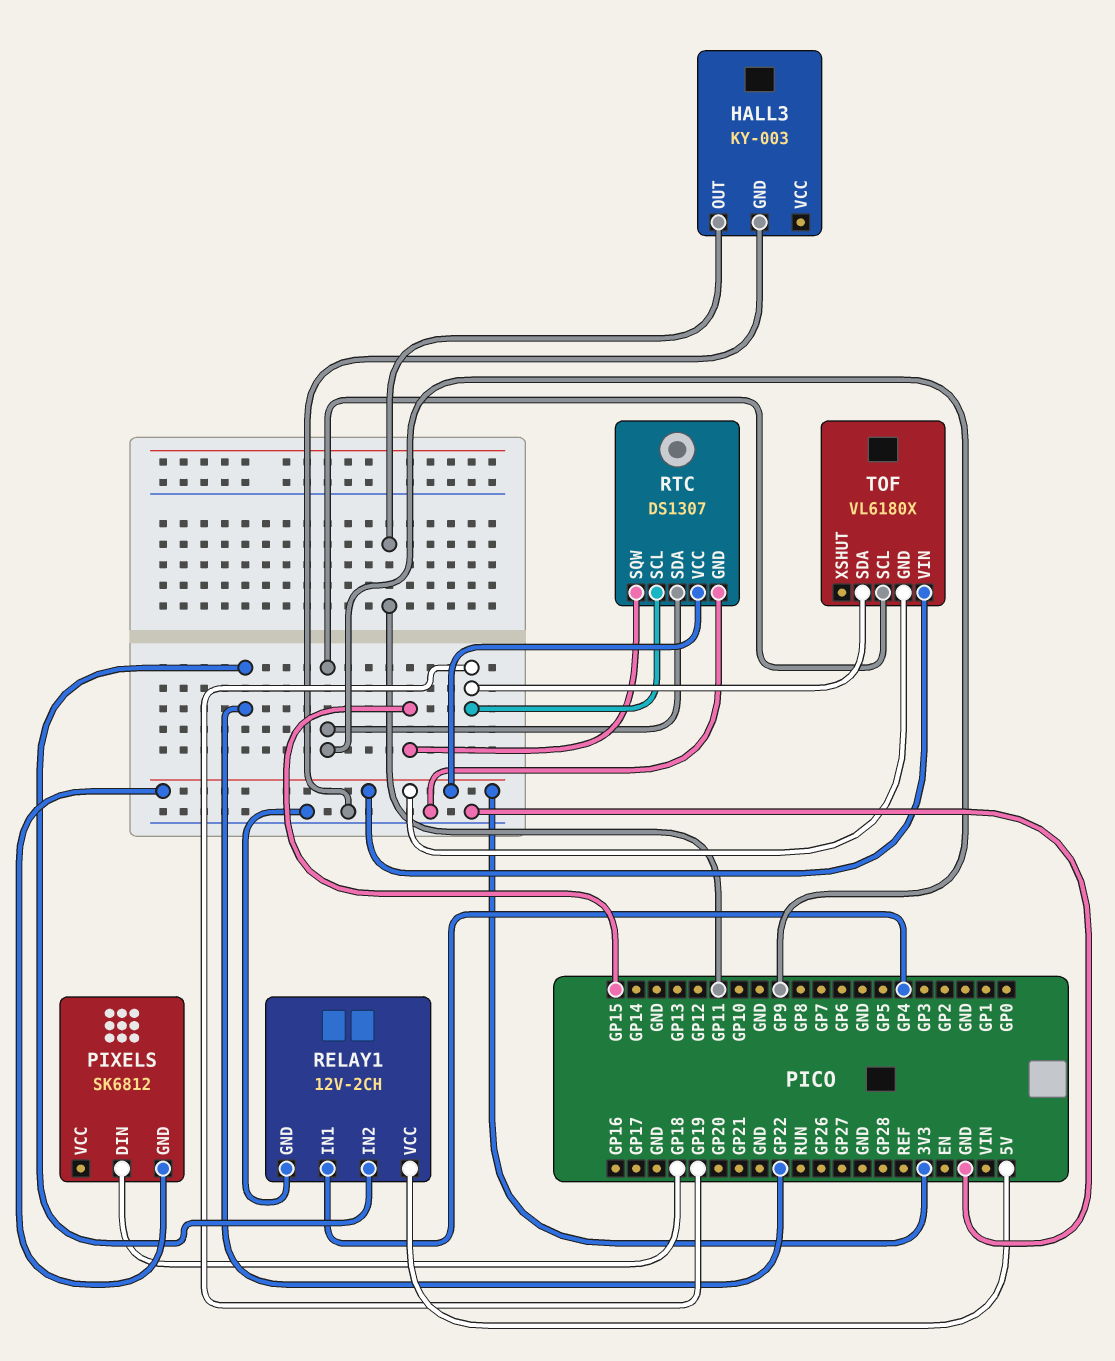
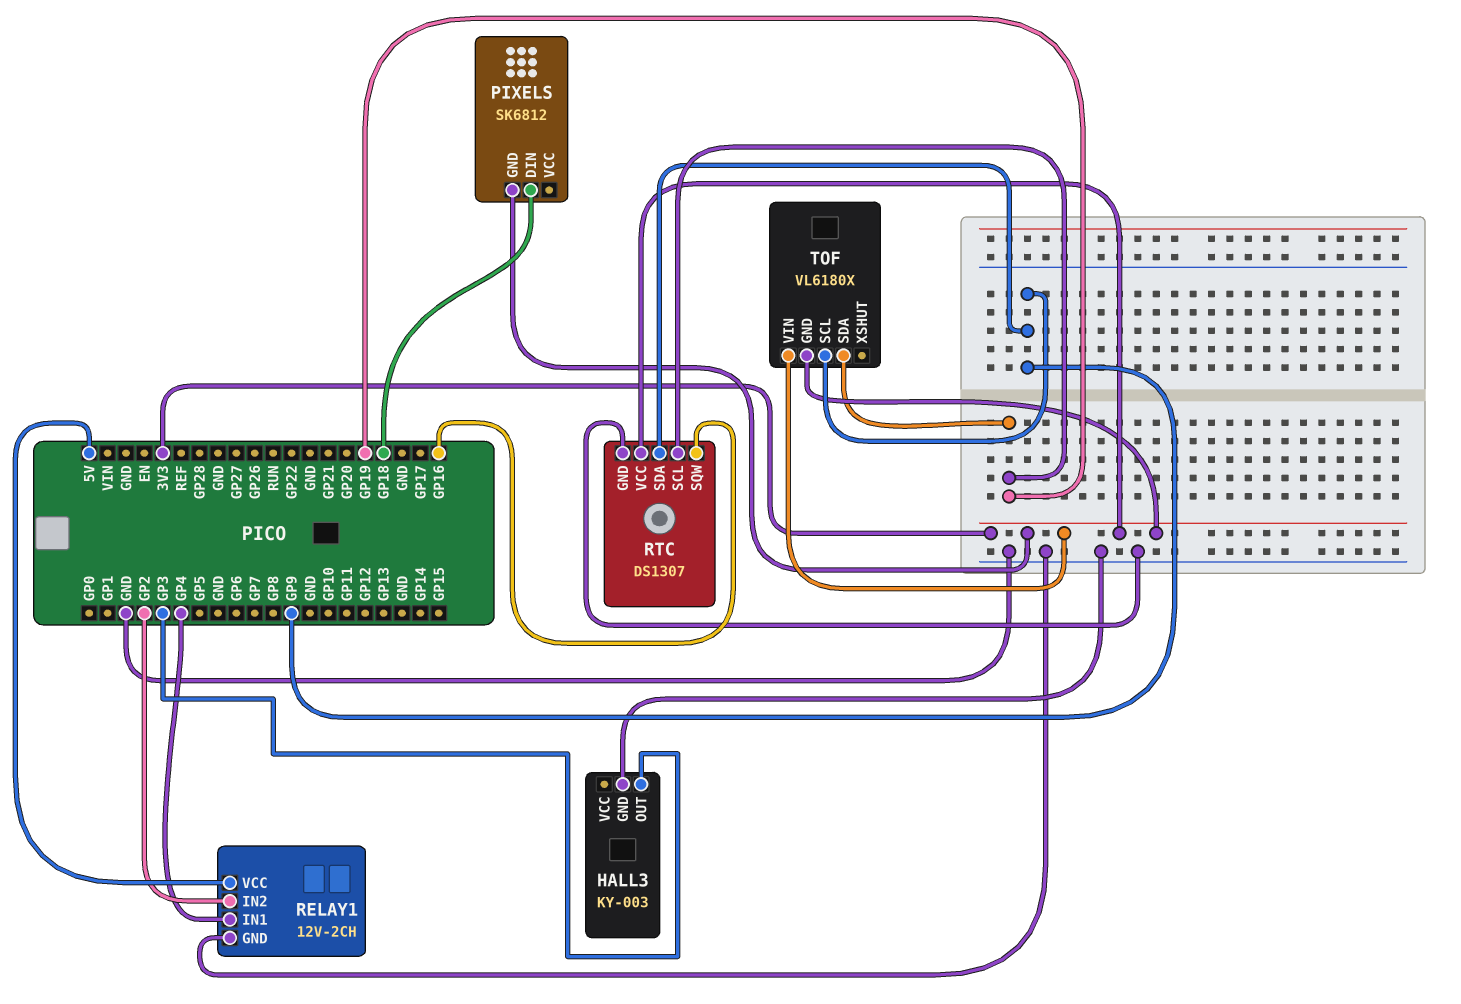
HALL3 pin OUT: GP11 -> GP3
RELAY1 pin IN2: GP22 -> GP2
RTC pin SQW: GP15 -> GP16

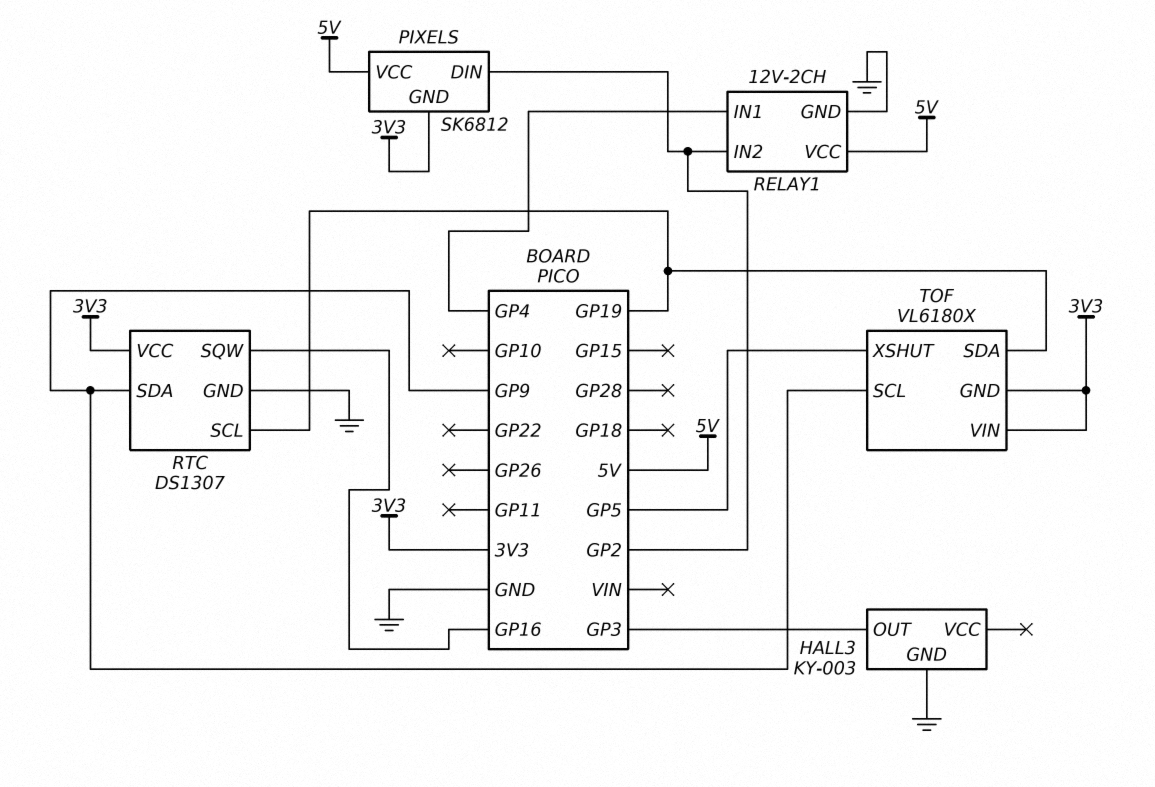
PIXELS pin DIN: GP18 -> GP2
PIXELS pin VCC: none -> 5V
TOF pin XSHUT: none -> GP5

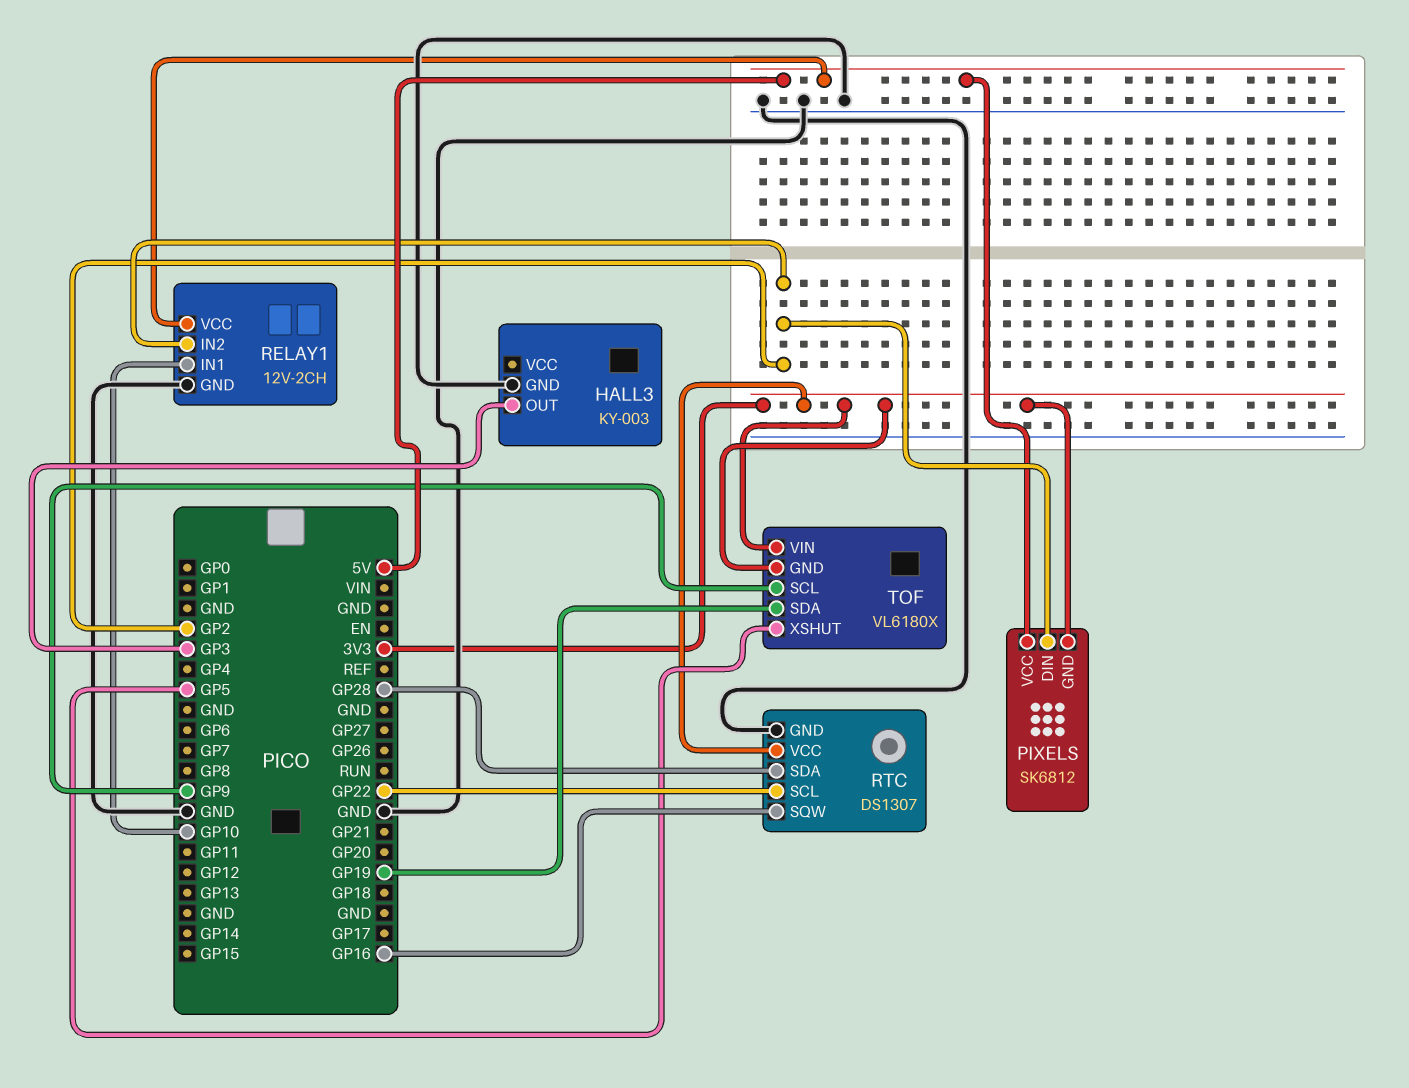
RELAY1 pin IN1: GP4 -> GP10
RTC pin SCL: GP19 -> GP22
RTC pin SDA: GP9 -> GP28

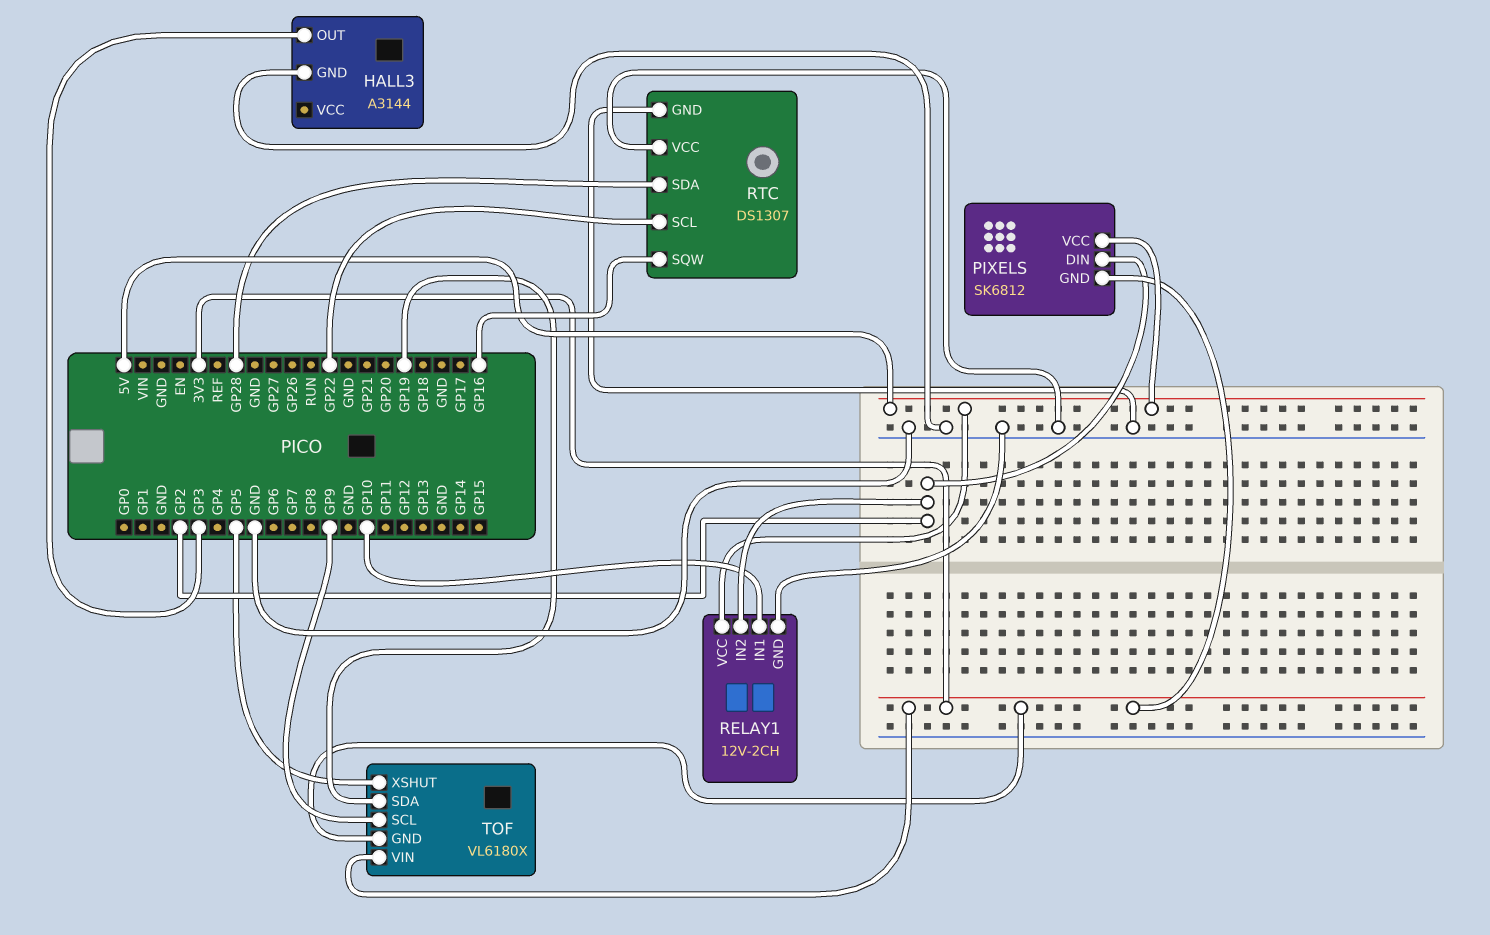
HALL3: KY-003 -> A3144
RTC pin VCC: 3V3 -> GND

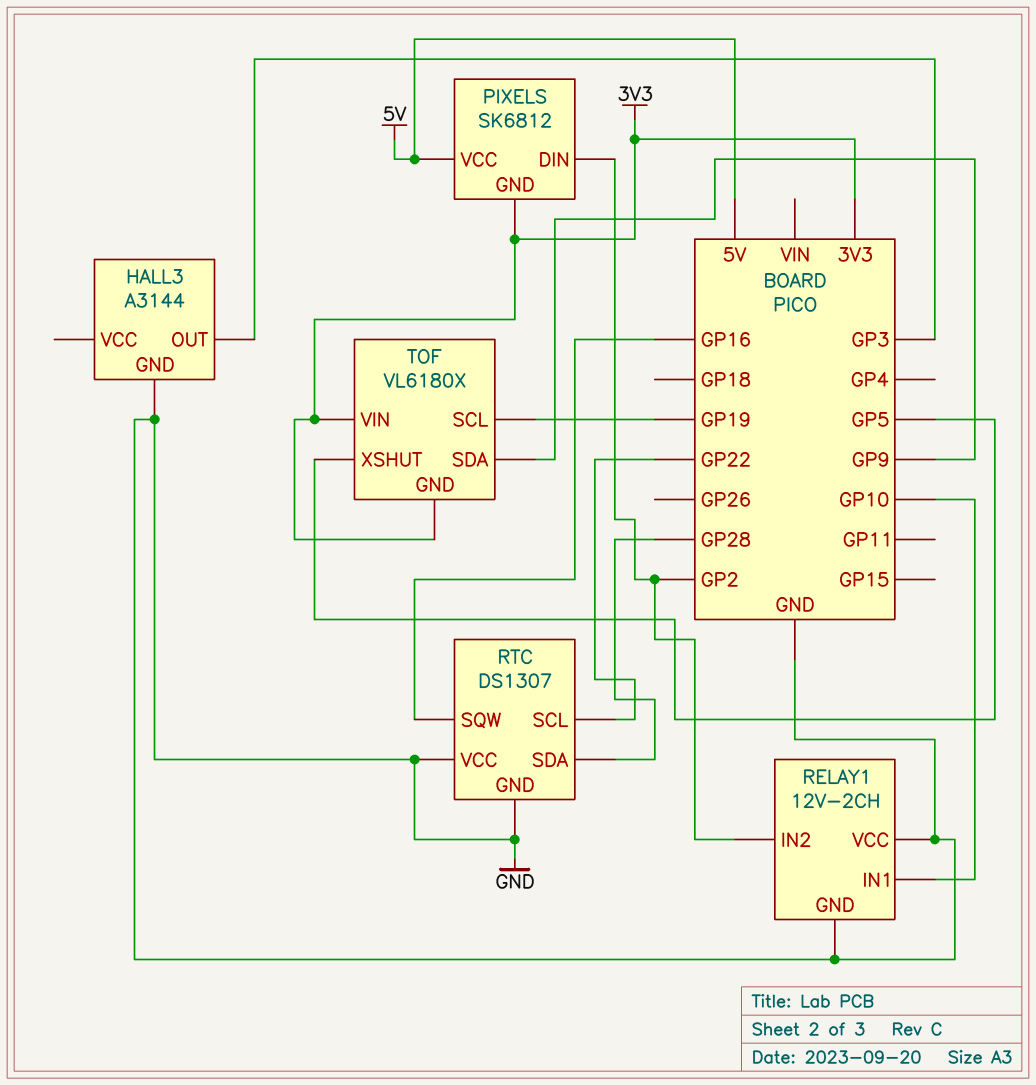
RELAY1 pin VCC: 5V -> GND
TOF pin SCL: GP9 -> GP19
TOF pin SDA: GP19 -> GP9

